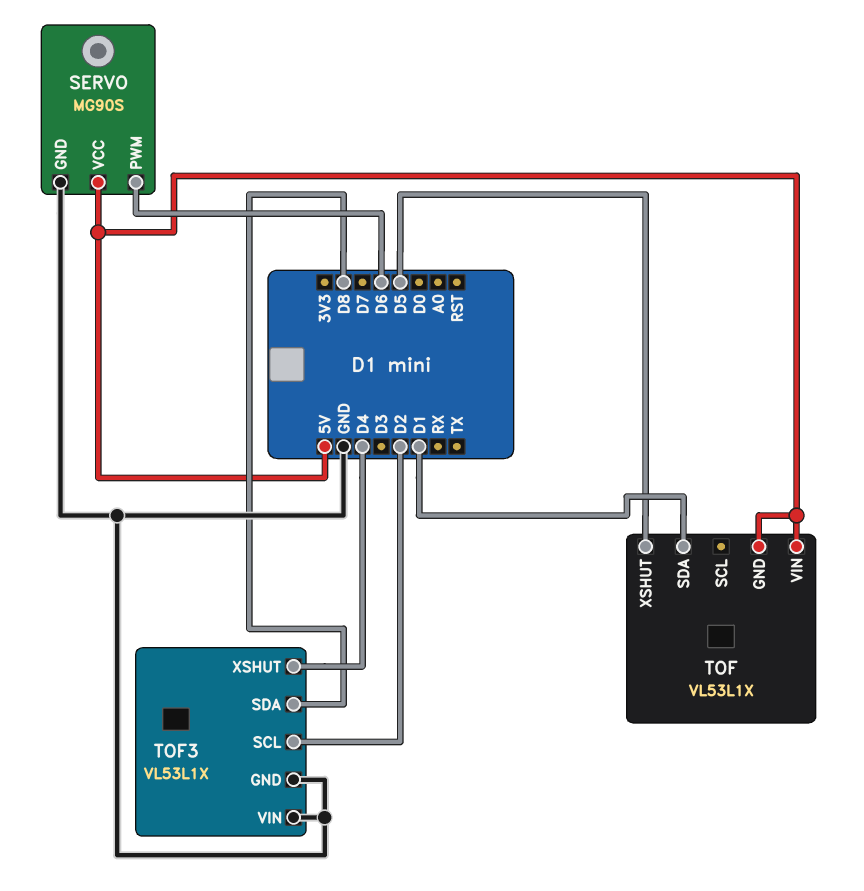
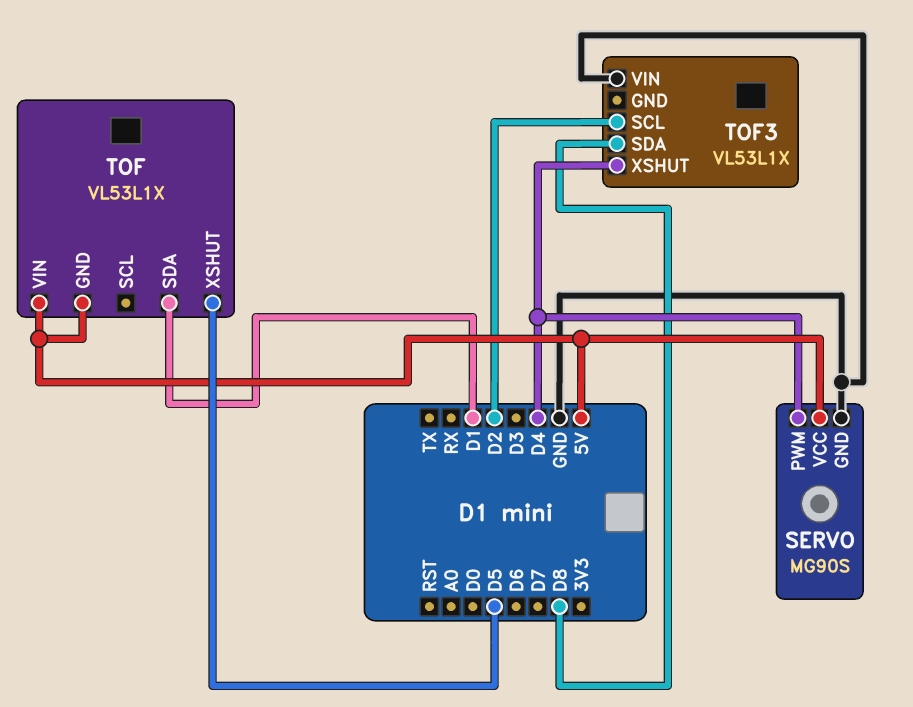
SERVO pin PWM: D6 -> D4
TOF3 pin GND: GND -> none

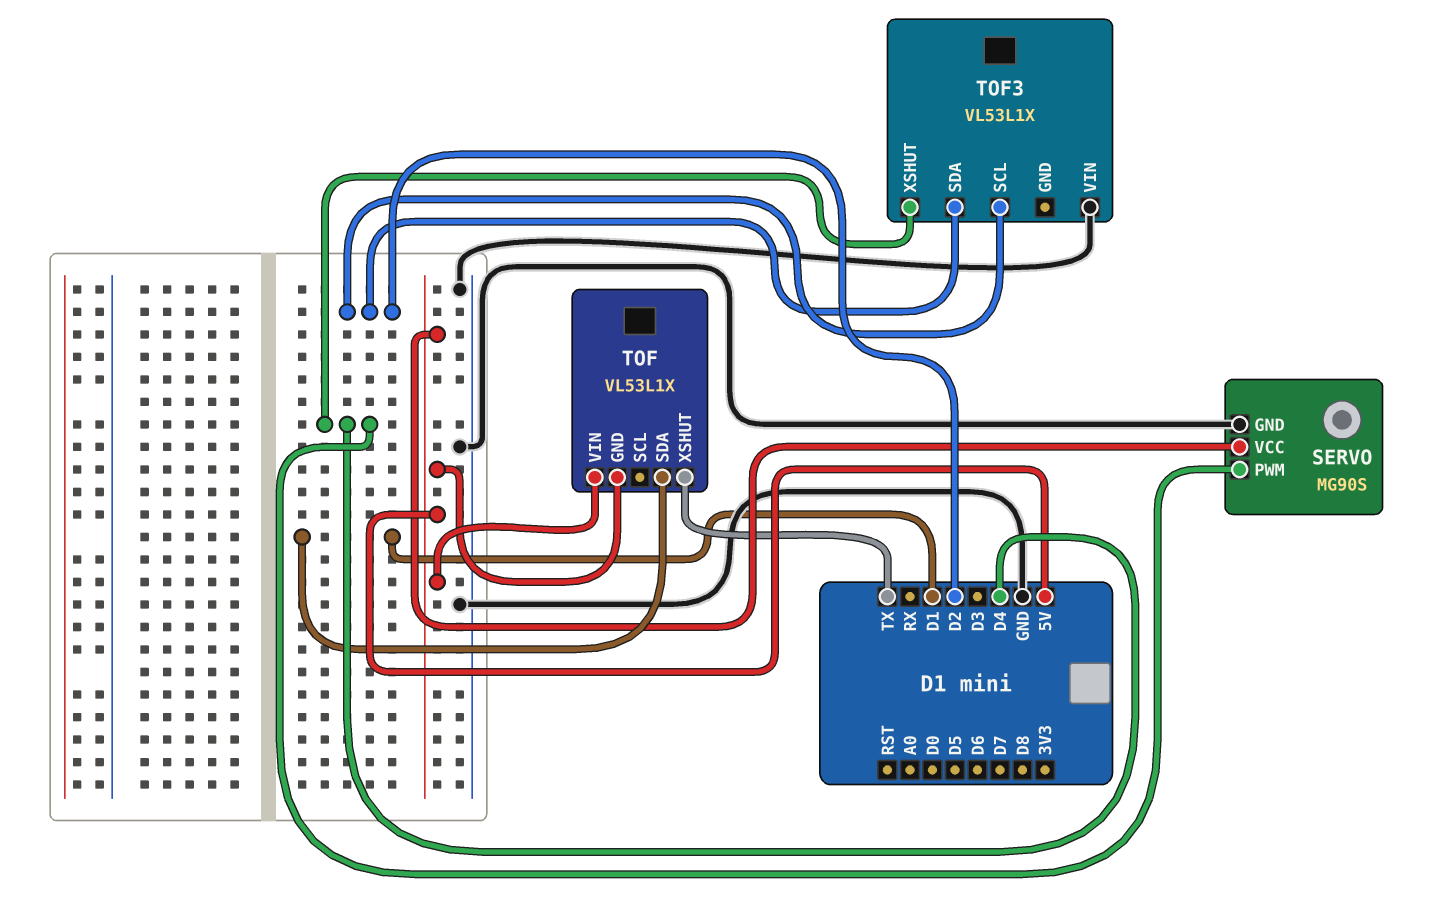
TOF pin XSHUT: D5 -> TX
TOF3 pin SDA: D8 -> D2

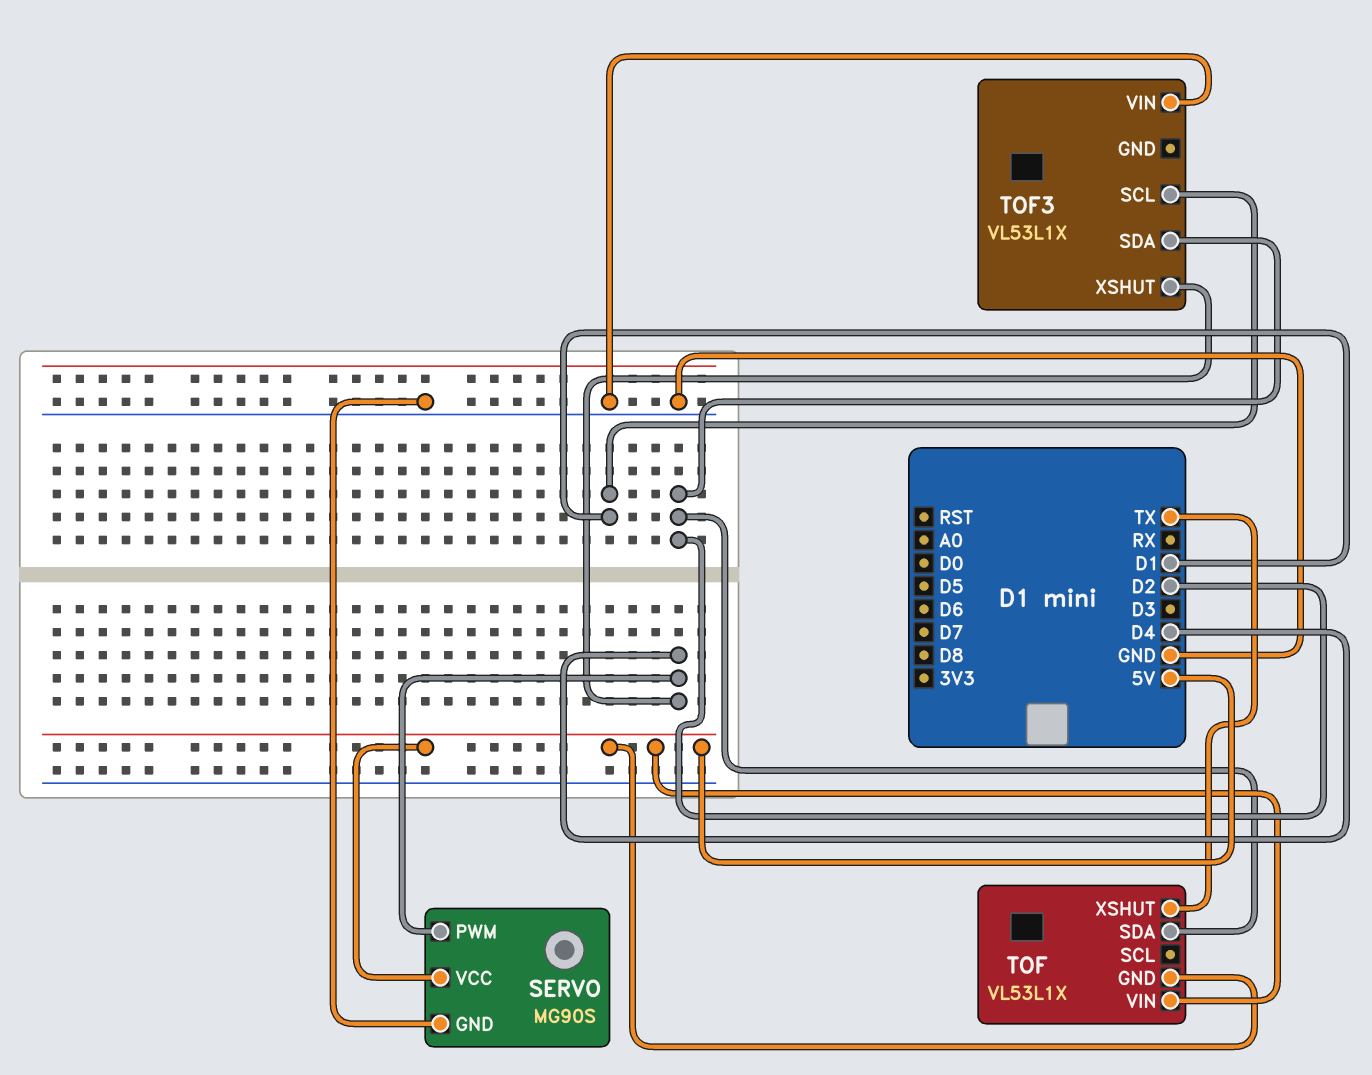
TOF pin SDA: D1 -> D2
TOF3 pin SCL: D2 -> D1

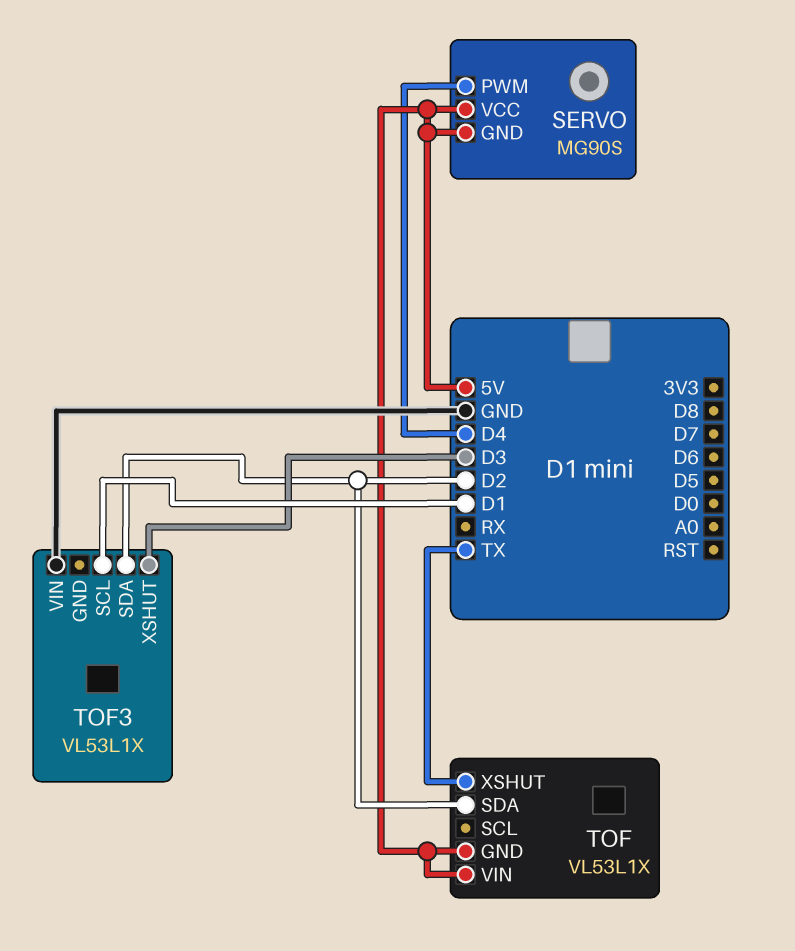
SERVO pin GND: GND -> 5V
TOF3 pin XSHUT: D4 -> D3

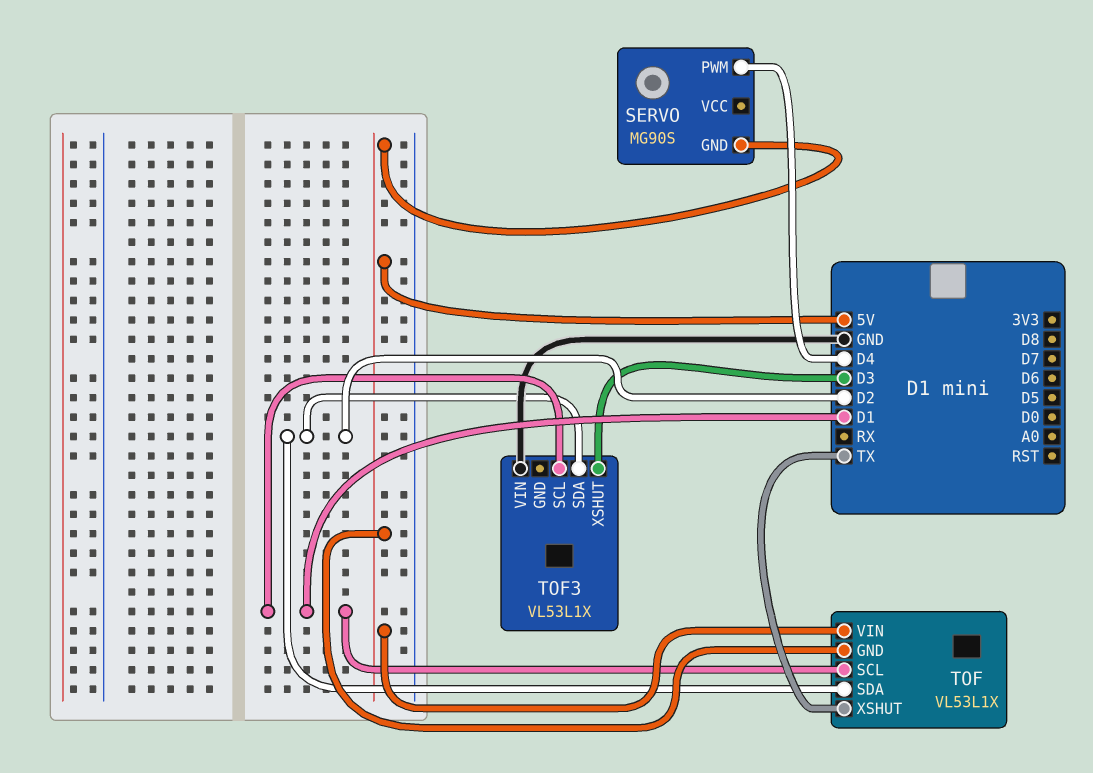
SERVO pin VCC: 5V -> none
TOF pin SCL: none -> D1

